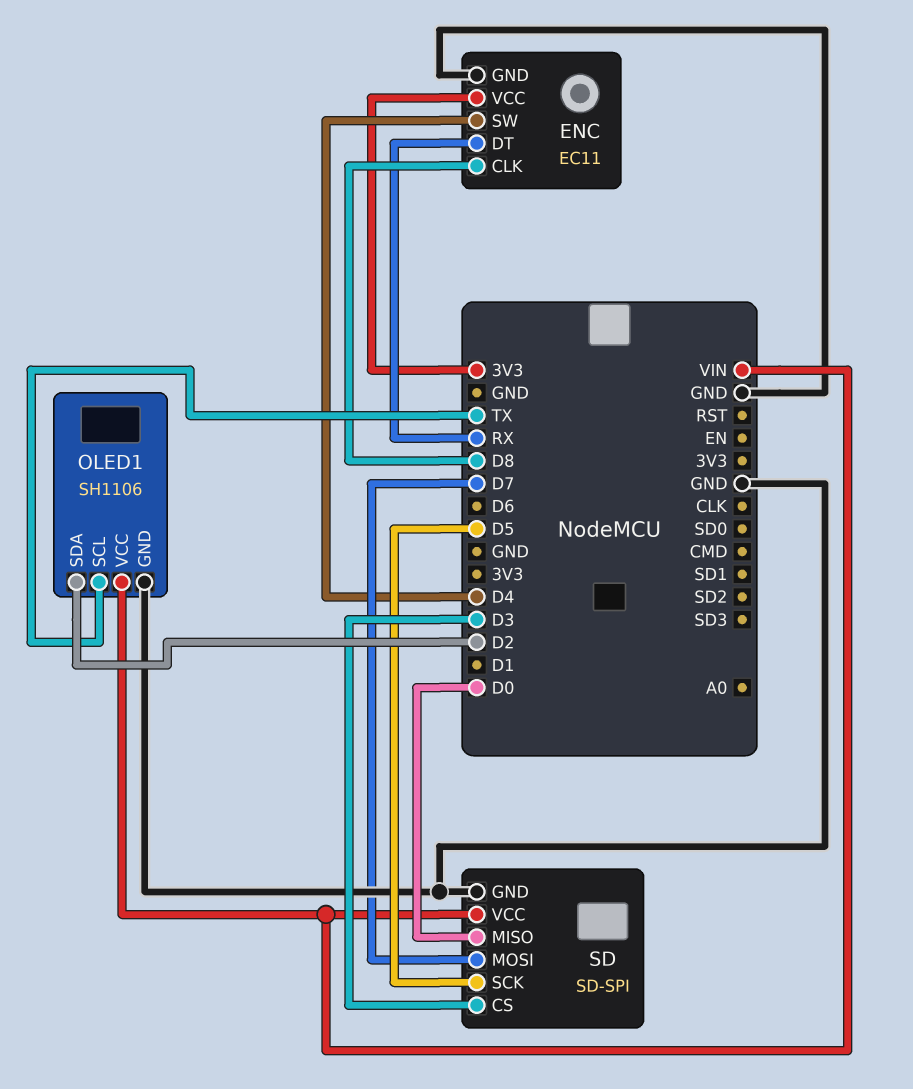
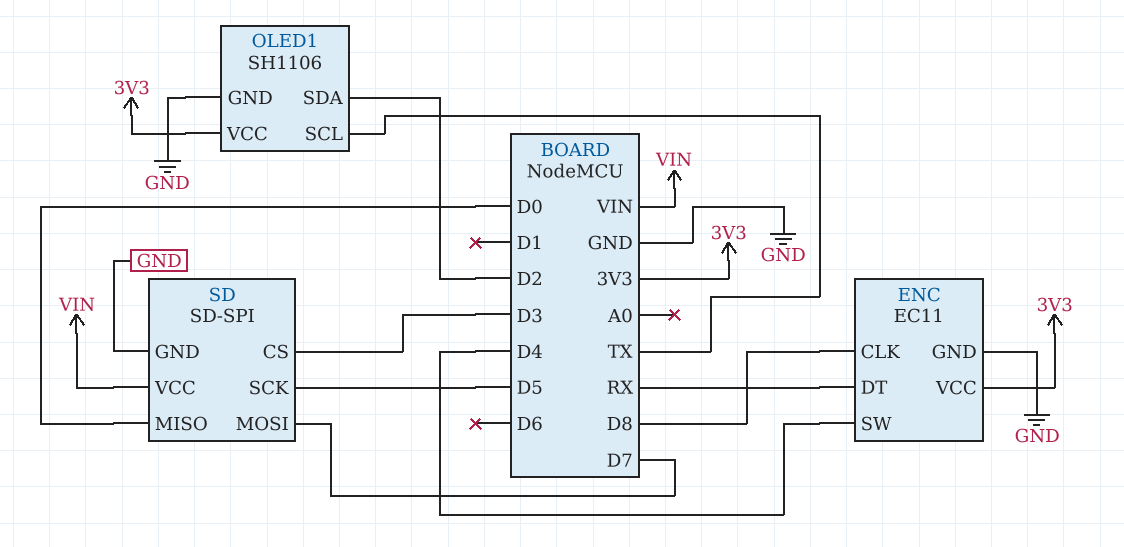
OLED1 pin VCC: VIN -> 3V3

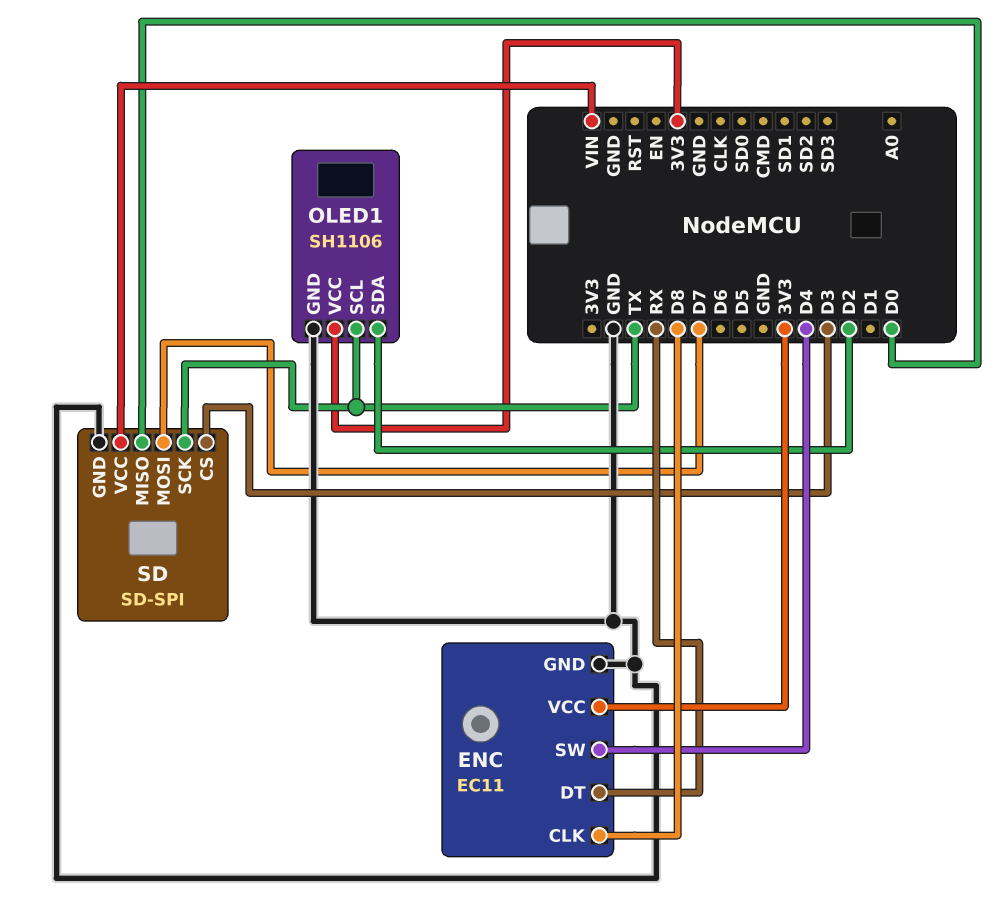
SD pin SCK: D5 -> TX

